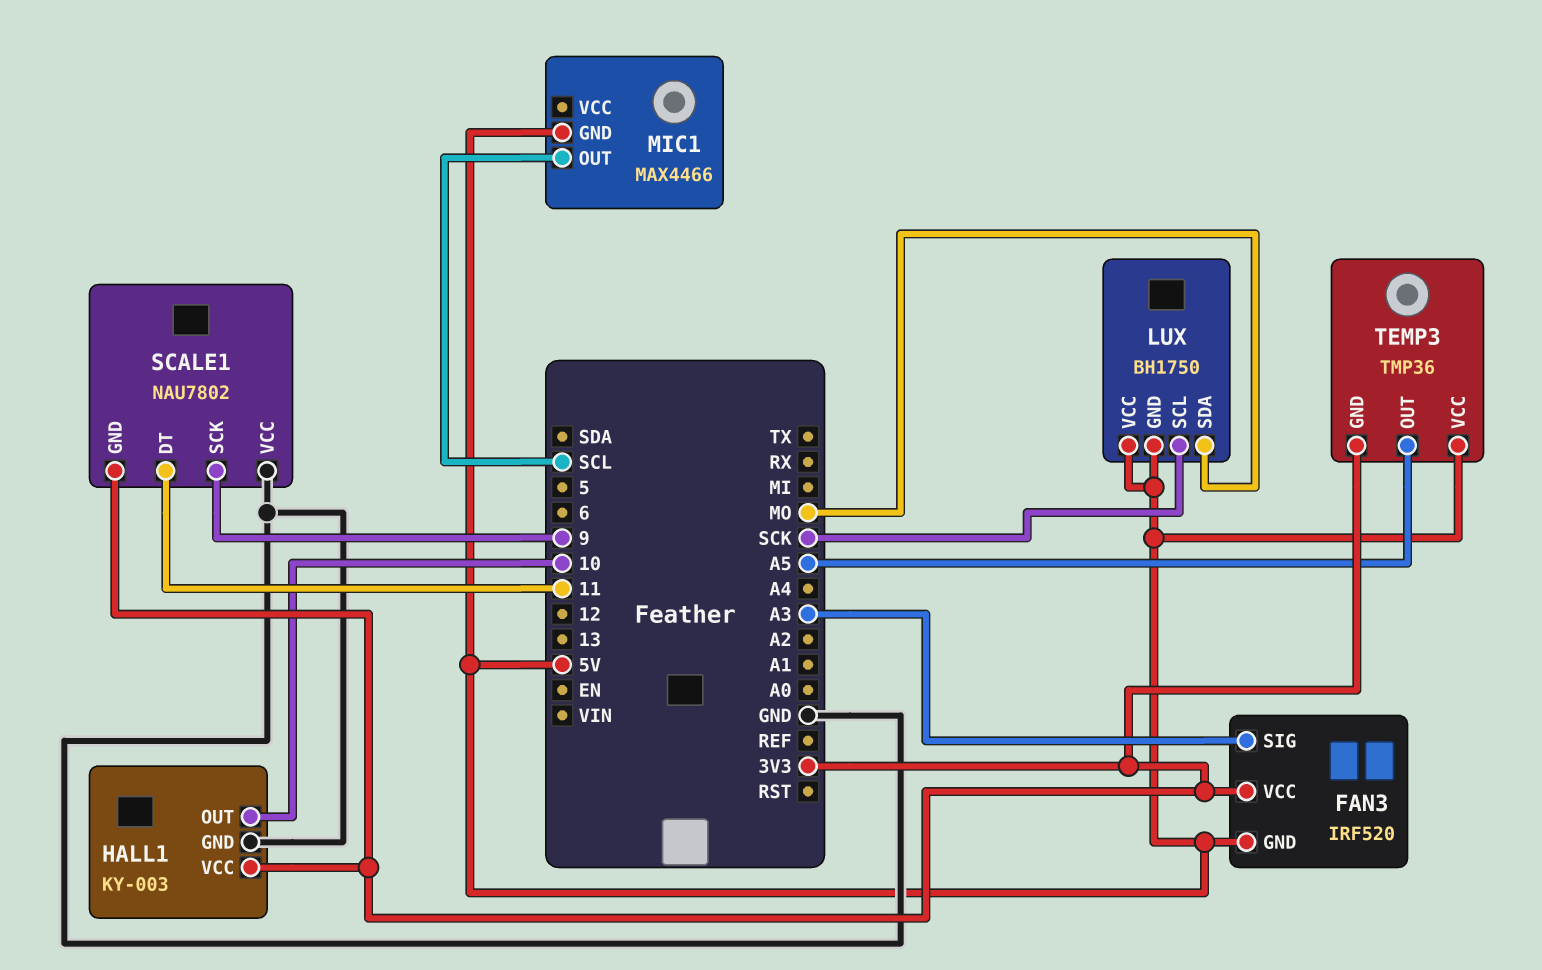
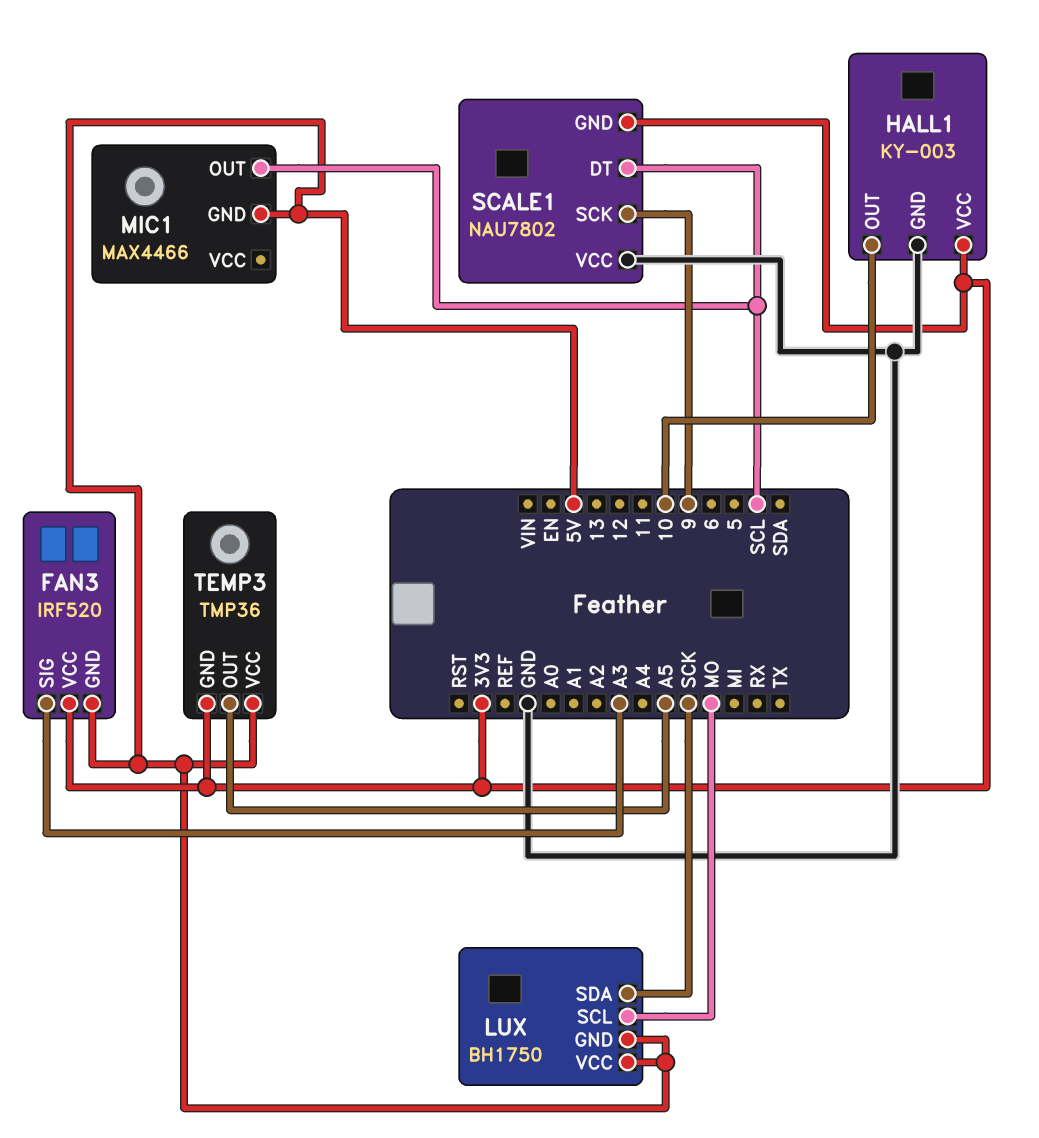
LUX pin SCL: SCK -> MO
LUX pin SDA: MO -> SCK
SCALE1 pin DT: 11 -> SCL

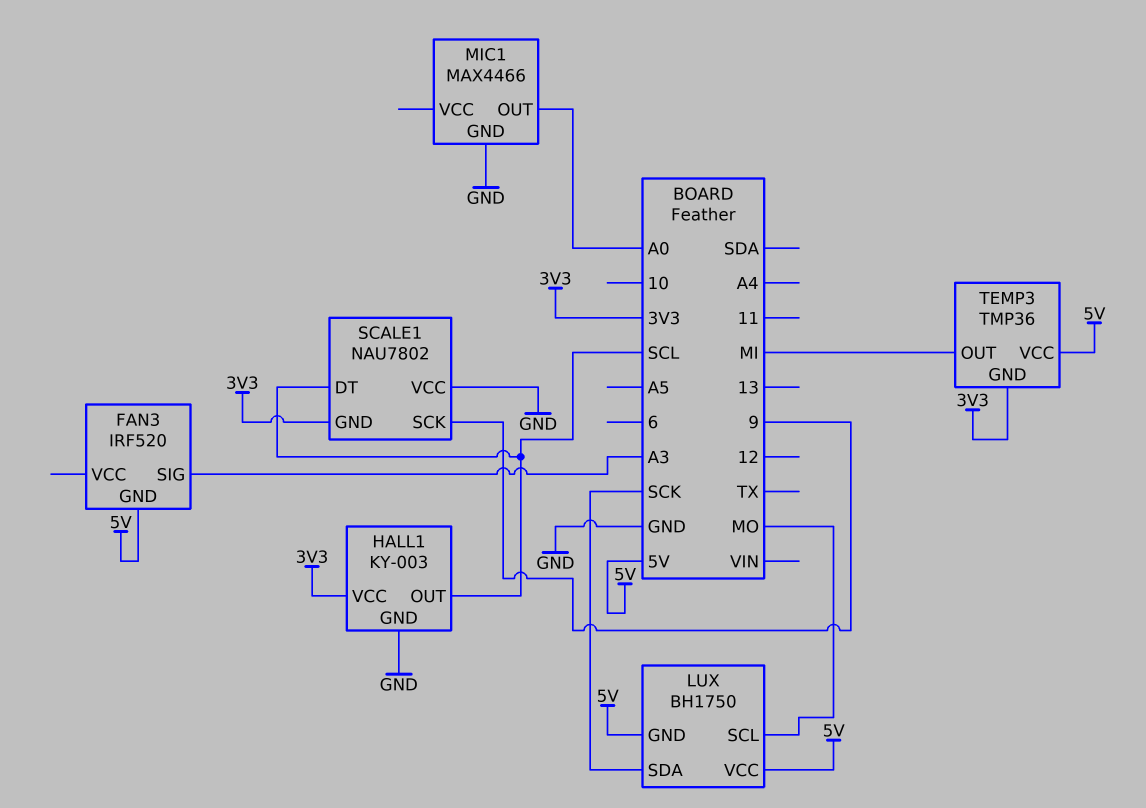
FAN3 pin VCC: 3V3 -> none
HALL1 pin OUT: 10 -> SCL
MIC1 pin GND: 5V -> GND
MIC1 pin OUT: SCL -> A0
TEMP3 pin OUT: A5 -> MI

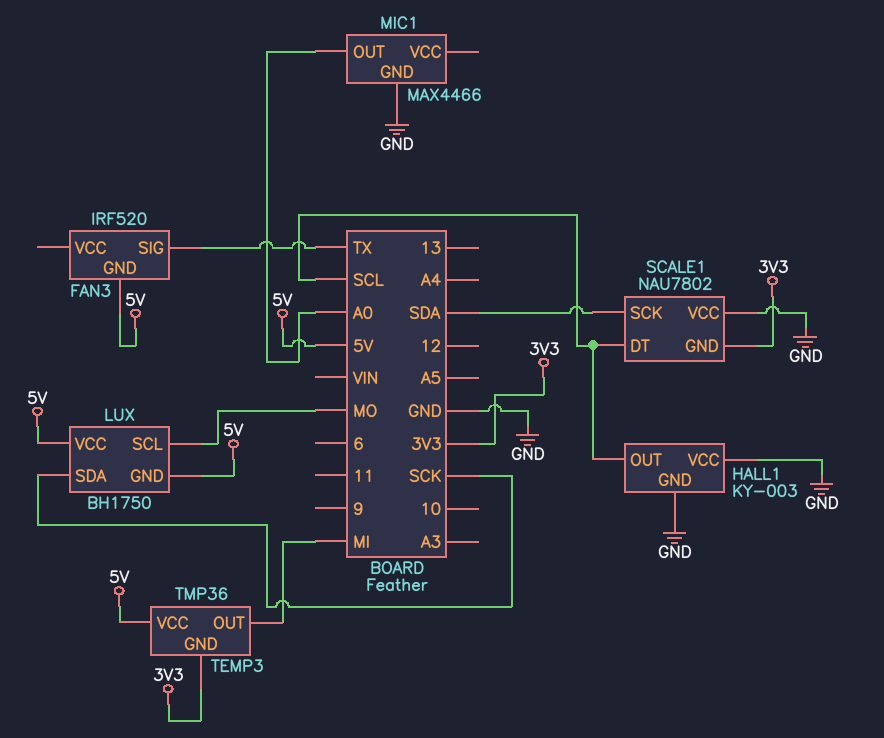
FAN3 pin SIG: A3 -> TX
HALL1 pin VCC: 3V3 -> GND
SCALE1 pin SCK: 9 -> SDA

